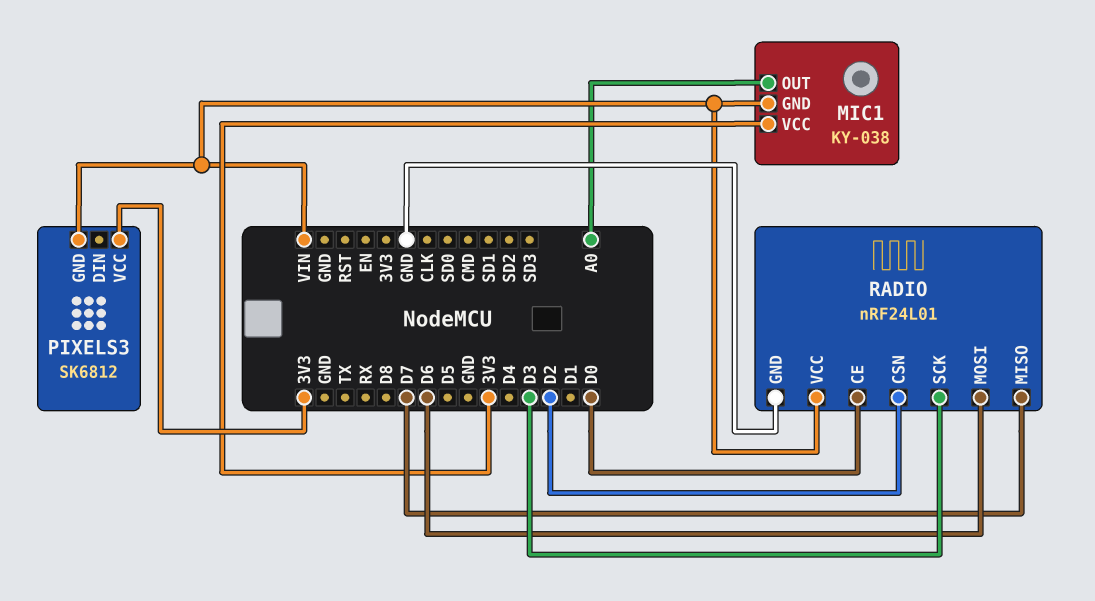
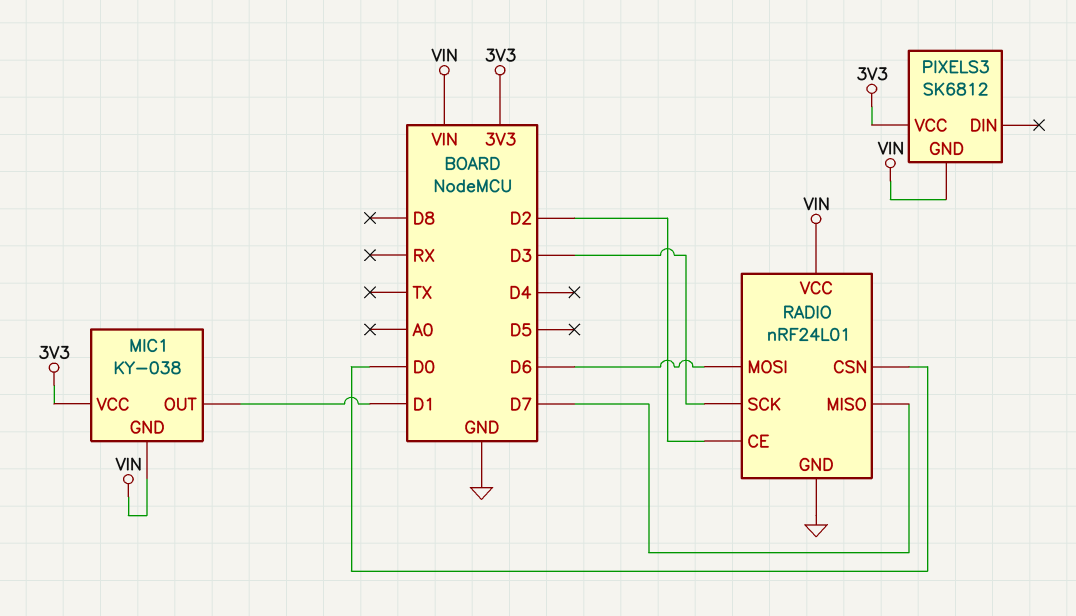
MIC1 pin OUT: A0 -> D1
RADIO pin CE: D0 -> D2
RADIO pin CSN: D2 -> D0

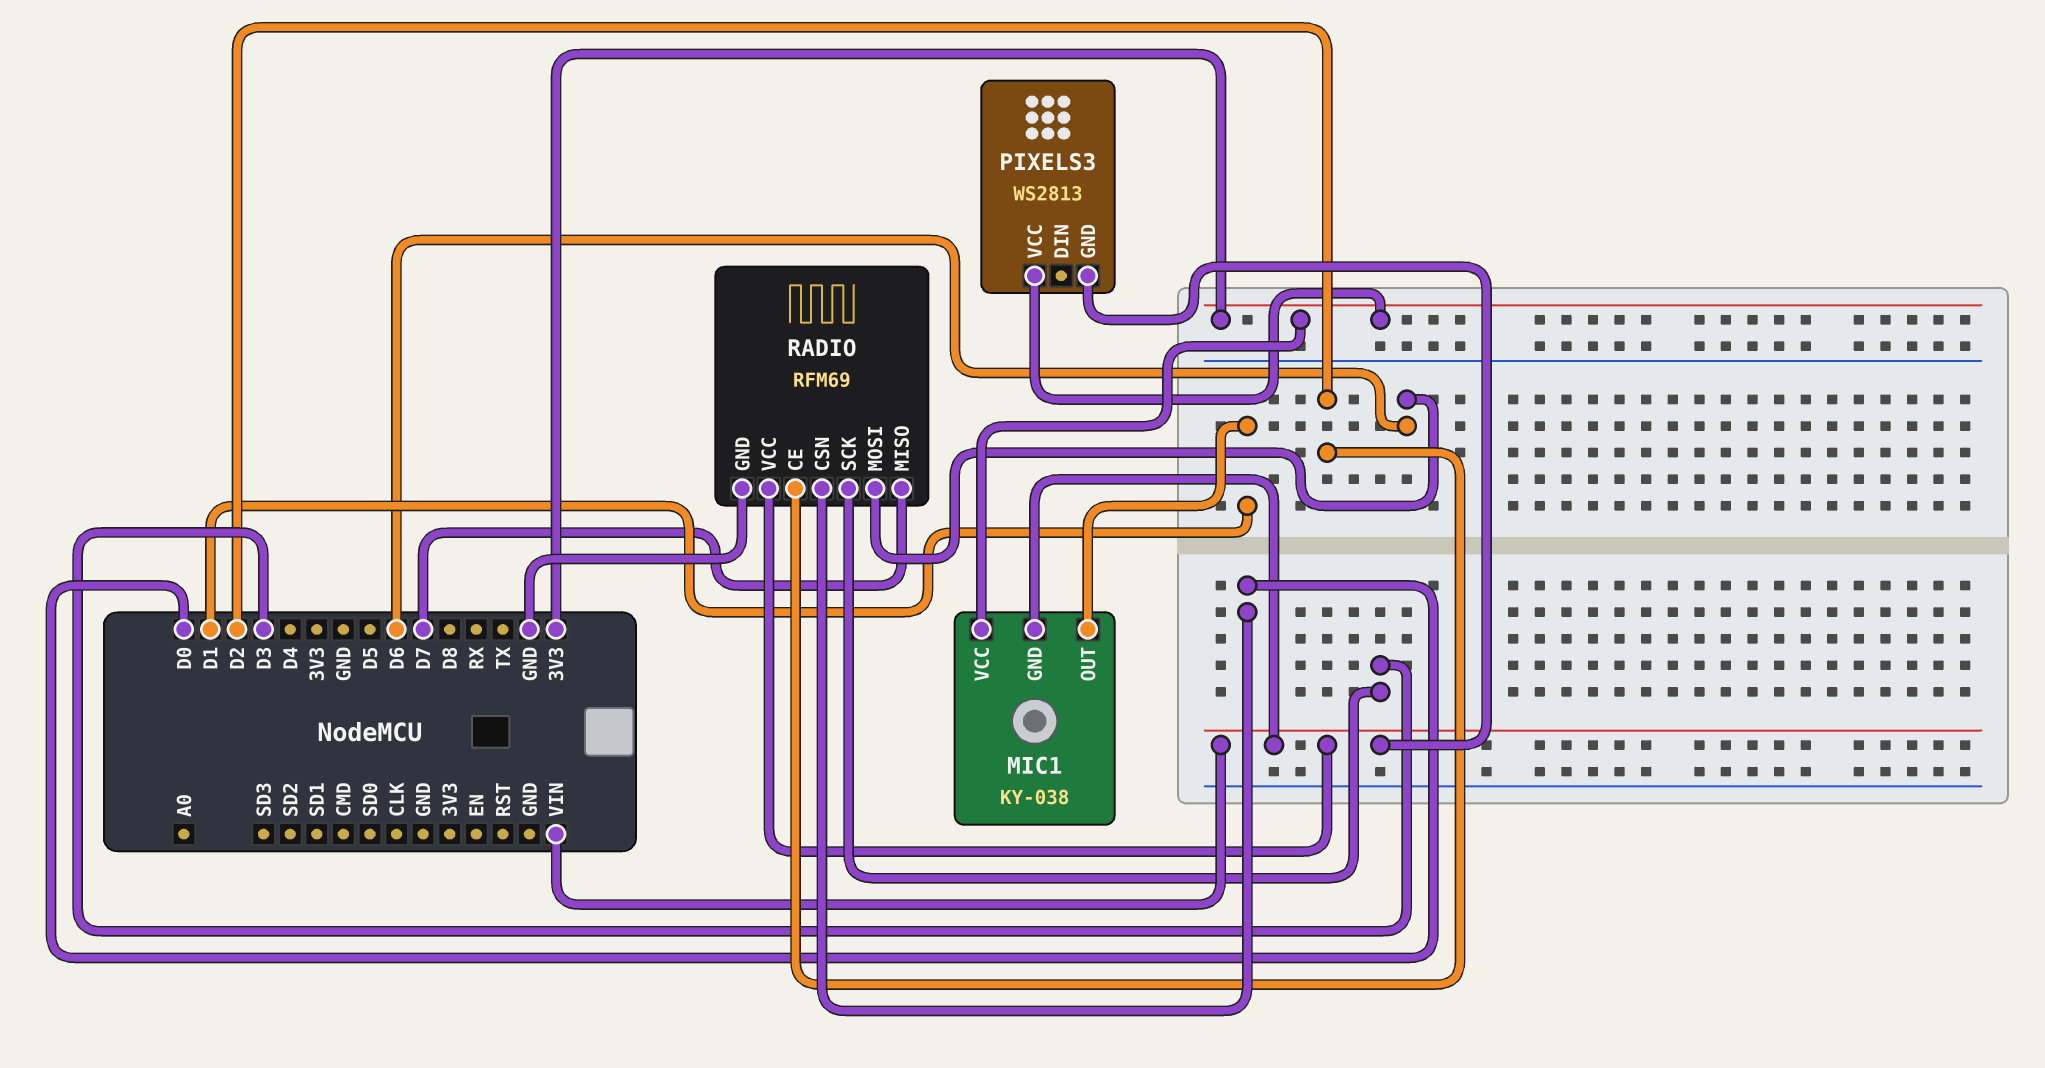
PIXELS3: SK6812 -> WS2813
RADIO: nRF24L01 -> RFM69

